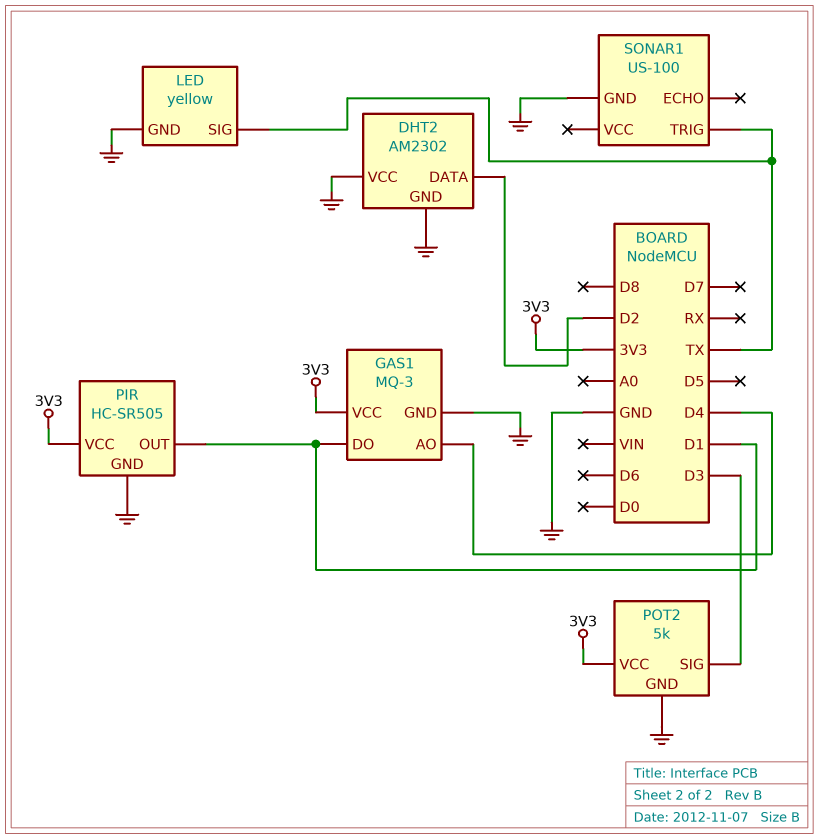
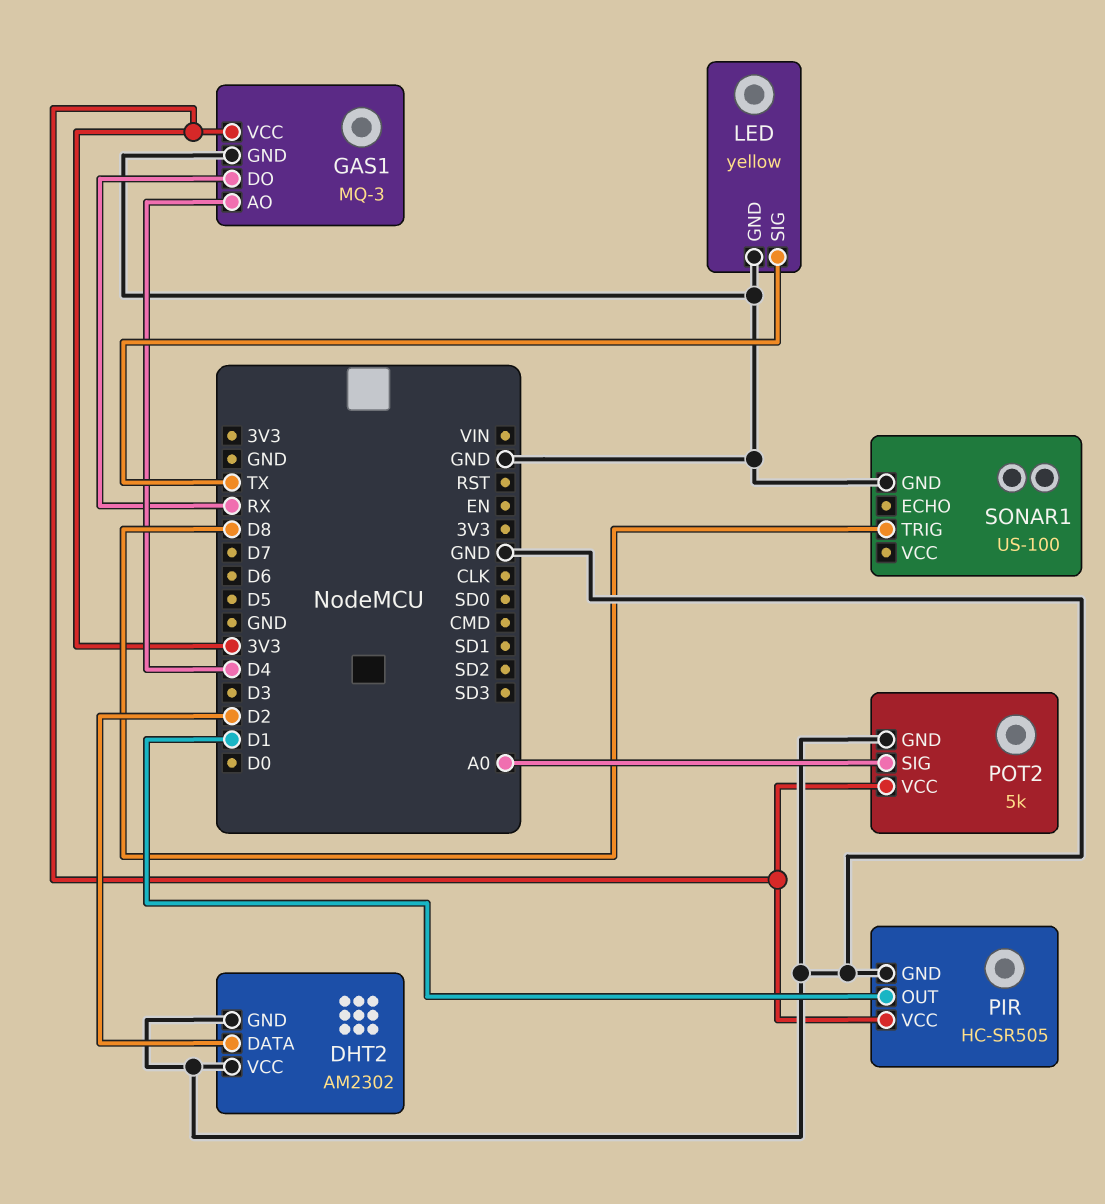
GAS1 pin DO: D1 -> RX
POT2 pin SIG: D3 -> A0
SONAR1 pin TRIG: TX -> D8

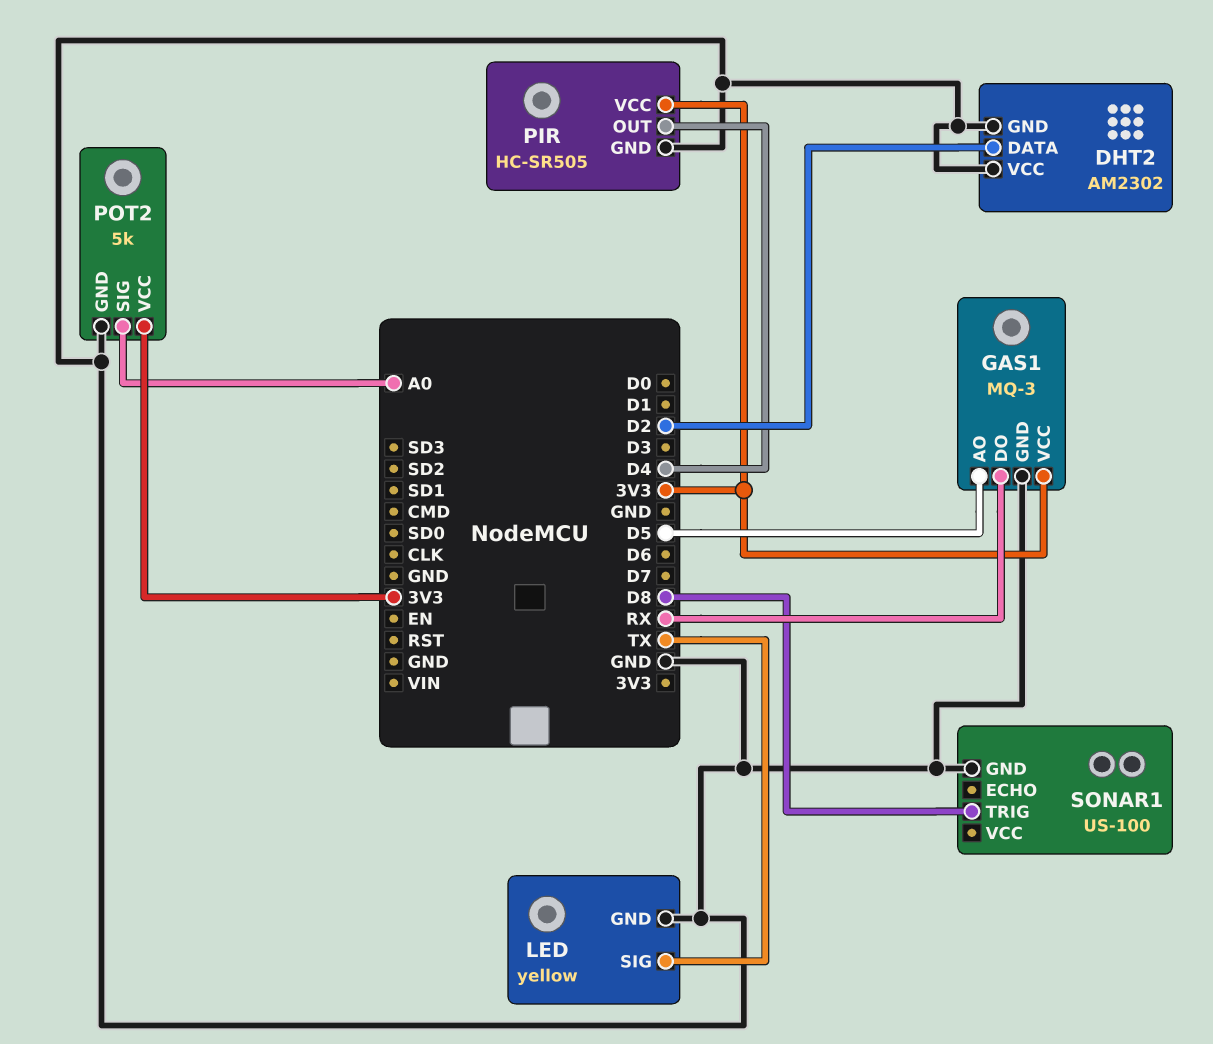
GAS1 pin AO: D4 -> D5
PIR pin OUT: D1 -> D4

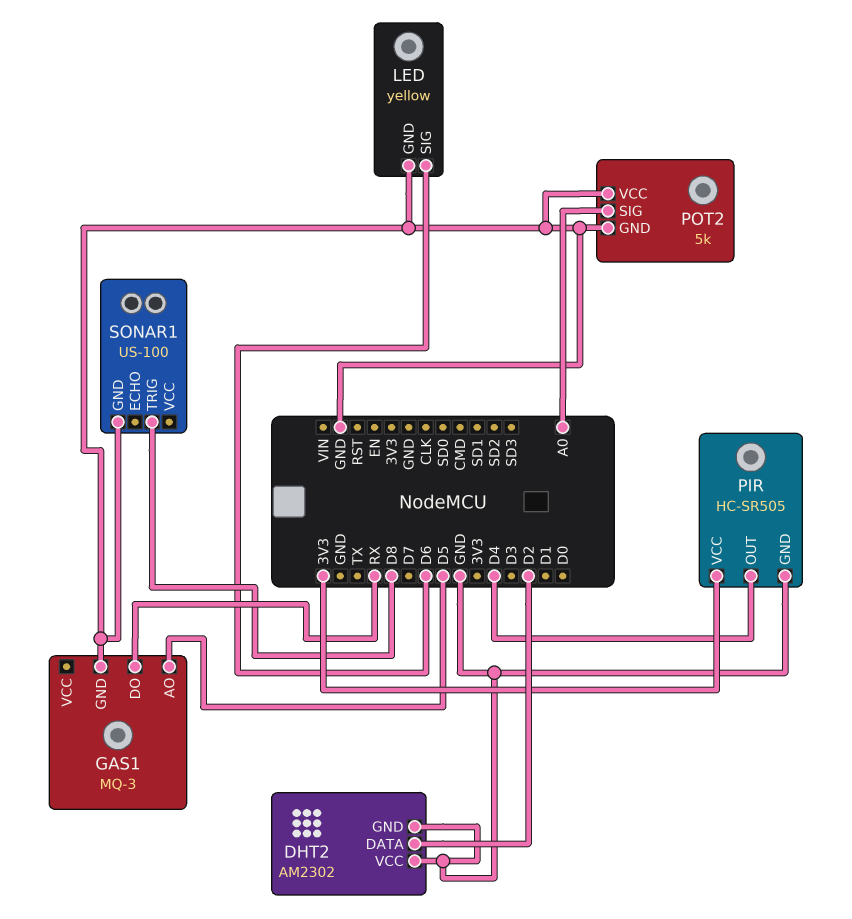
GAS1 pin VCC: 3V3 -> none
LED pin SIG: TX -> D6
POT2 pin VCC: 3V3 -> GND

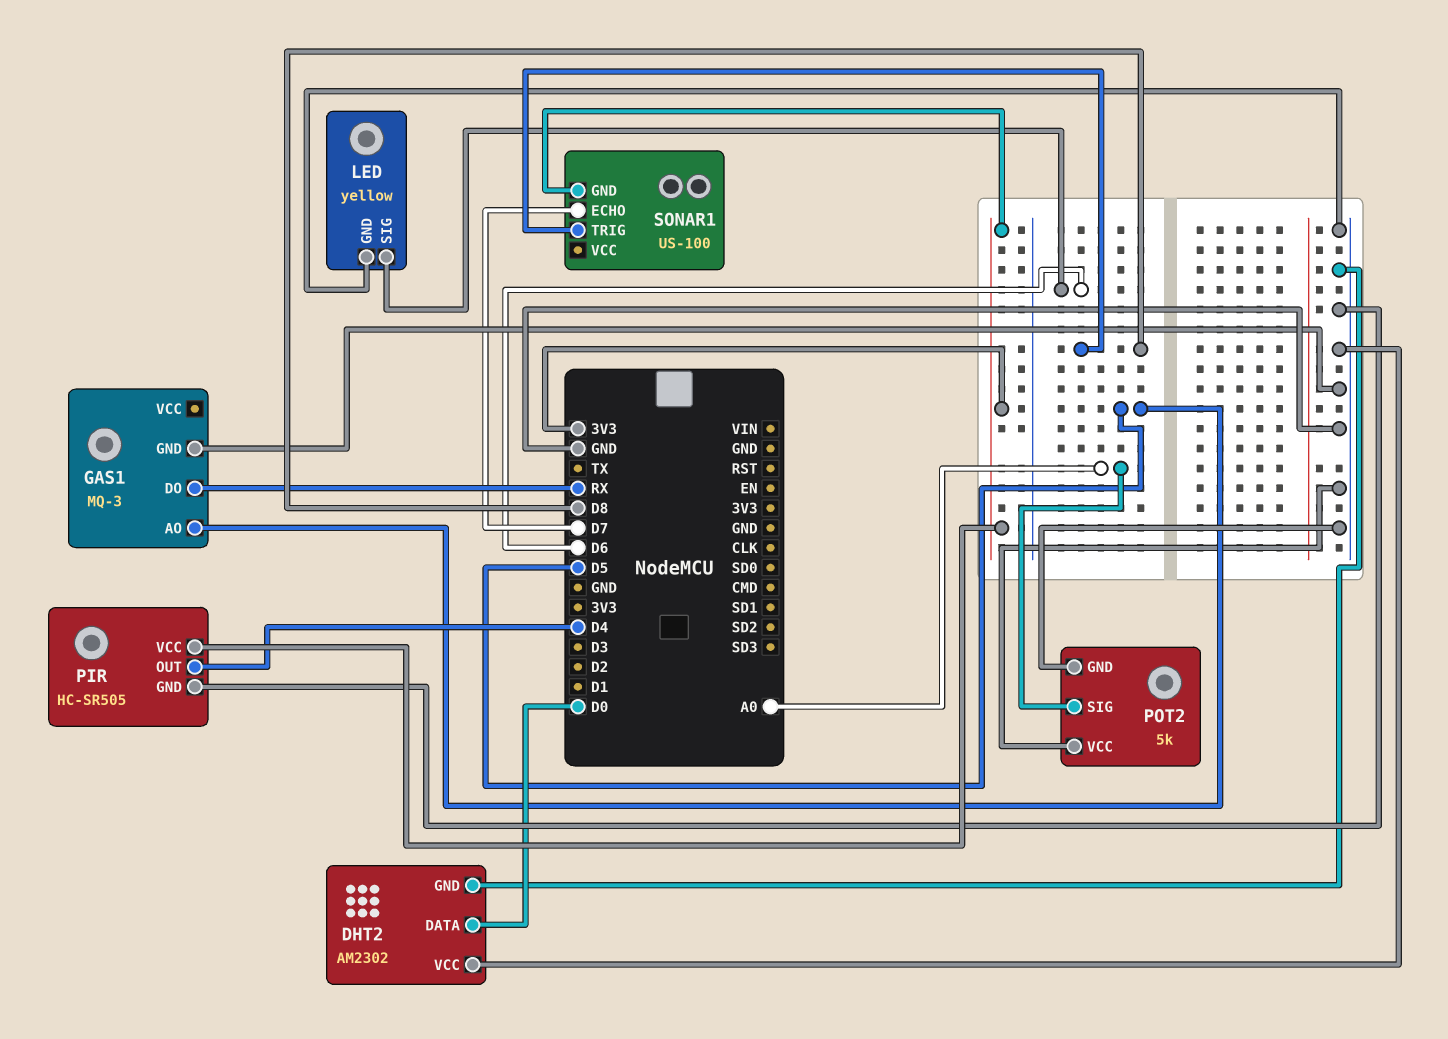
DHT2 pin DATA: D2 -> D0
SONAR1 pin ECHO: none -> D7
SONAR1 pin GND: GND -> 3V3

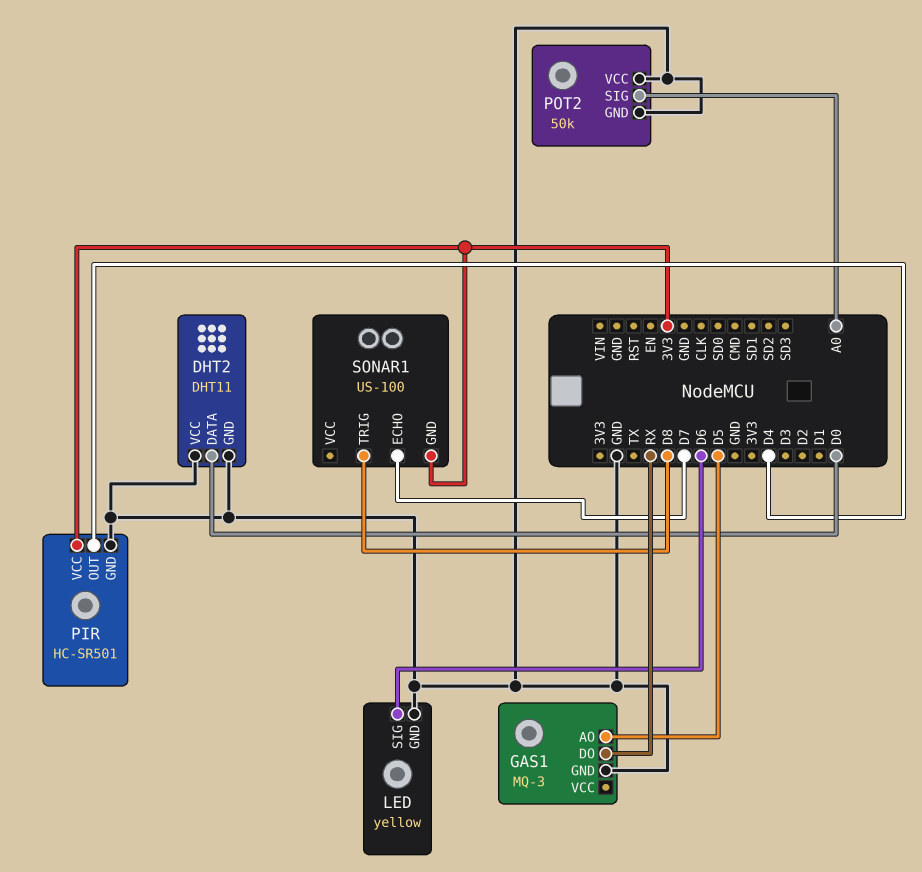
DHT2: AM2302 -> DHT11
PIR: HC-SR505 -> HC-SR501
POT2: 5k -> 50k

